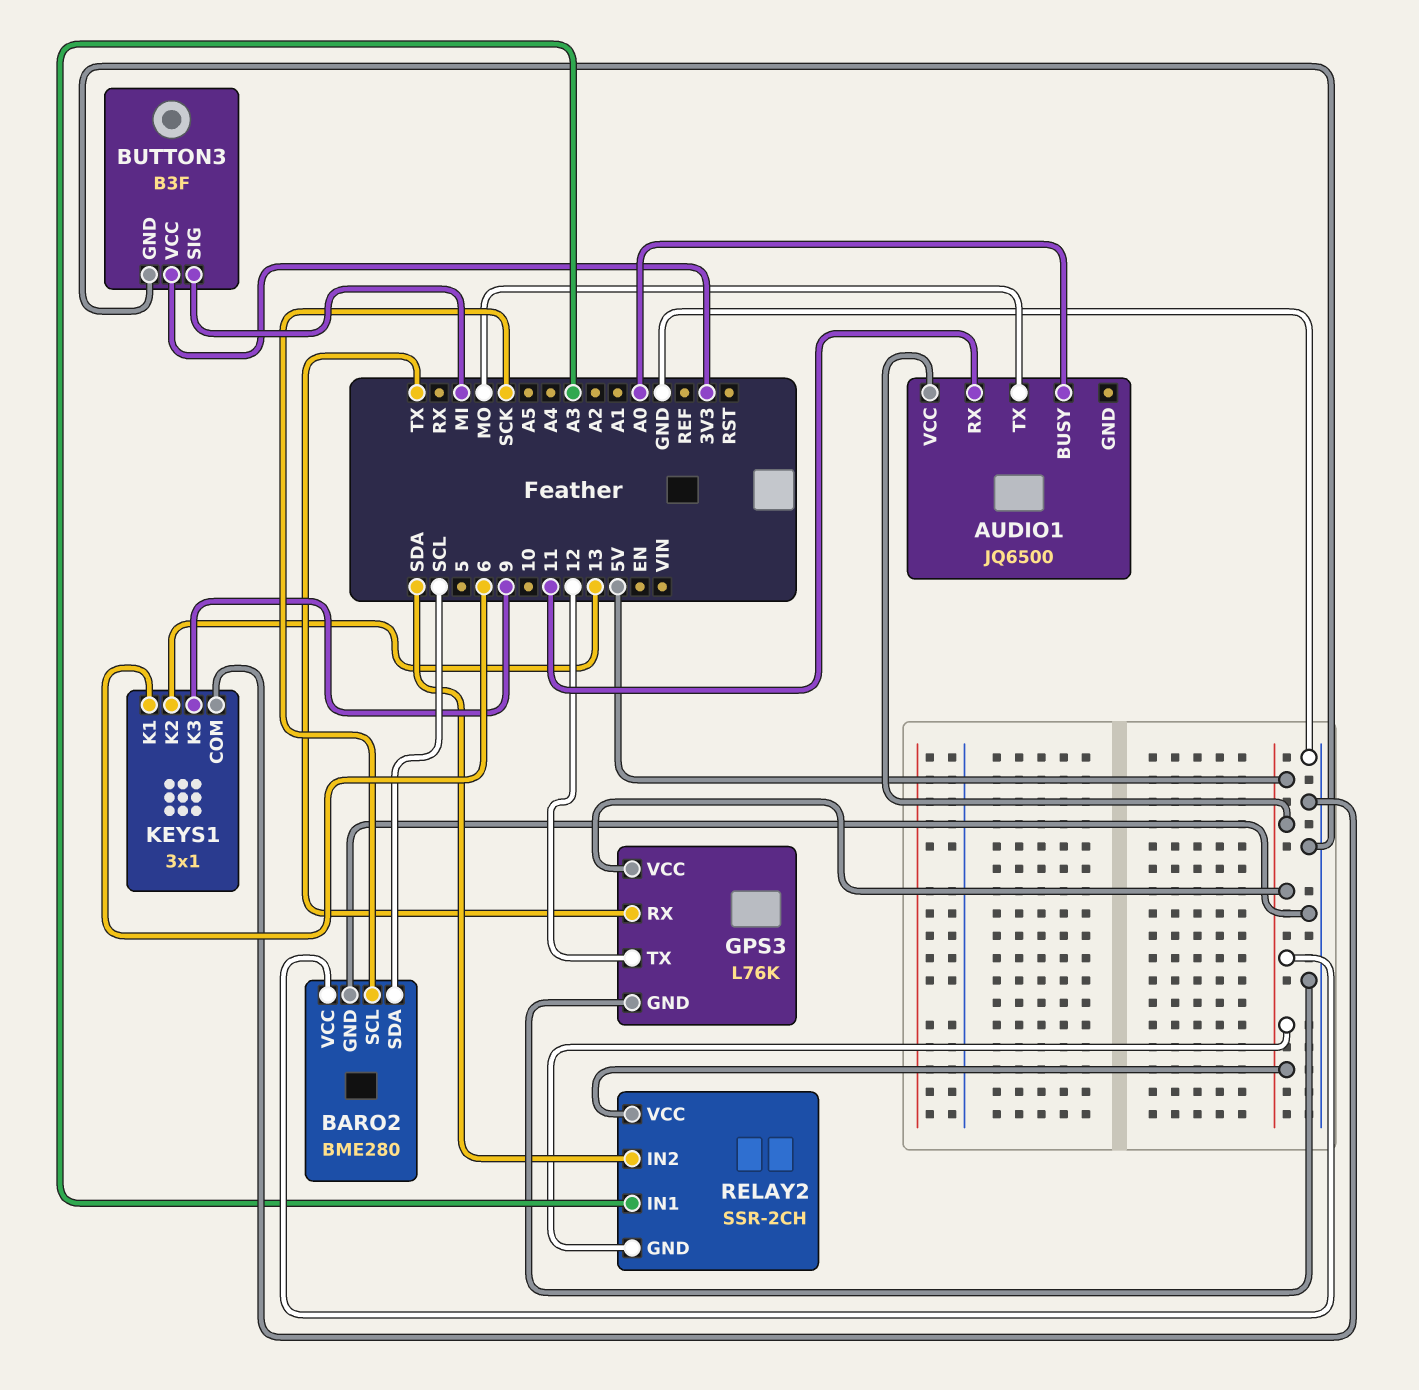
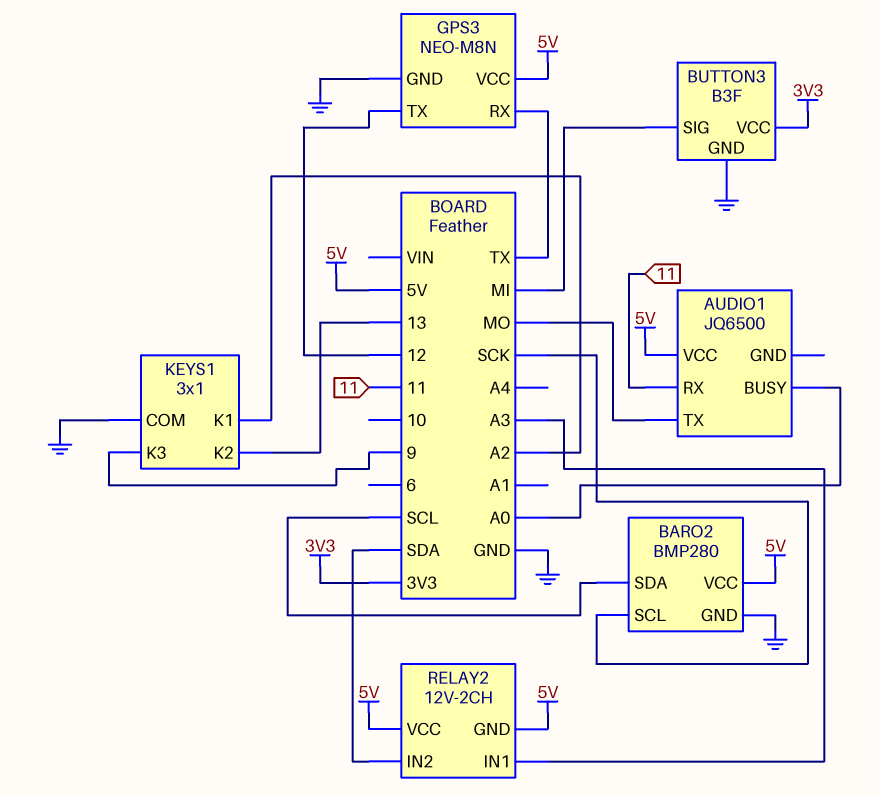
BARO2: BME280 -> BMP280
GPS3: L76K -> NEO-M8N
KEYS1 pin K1: 6 -> A2
RELAY2: SSR-2CH -> 12V-2CH

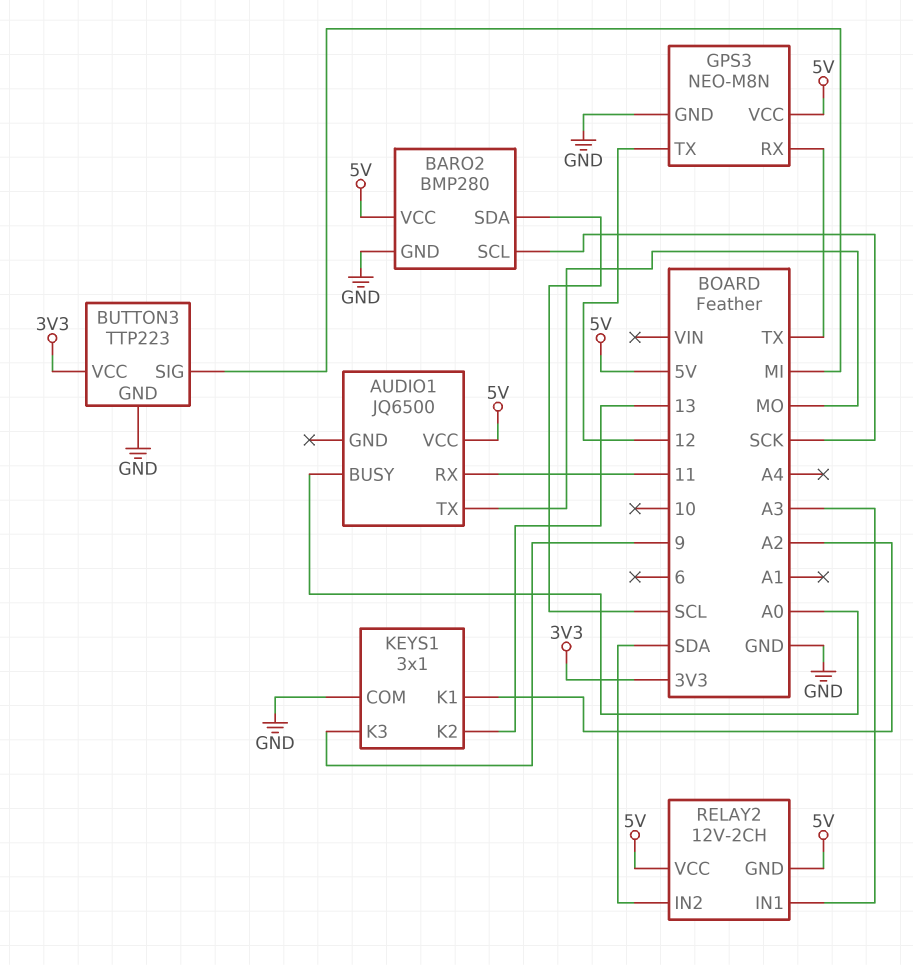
BUTTON3: B3F -> TTP223

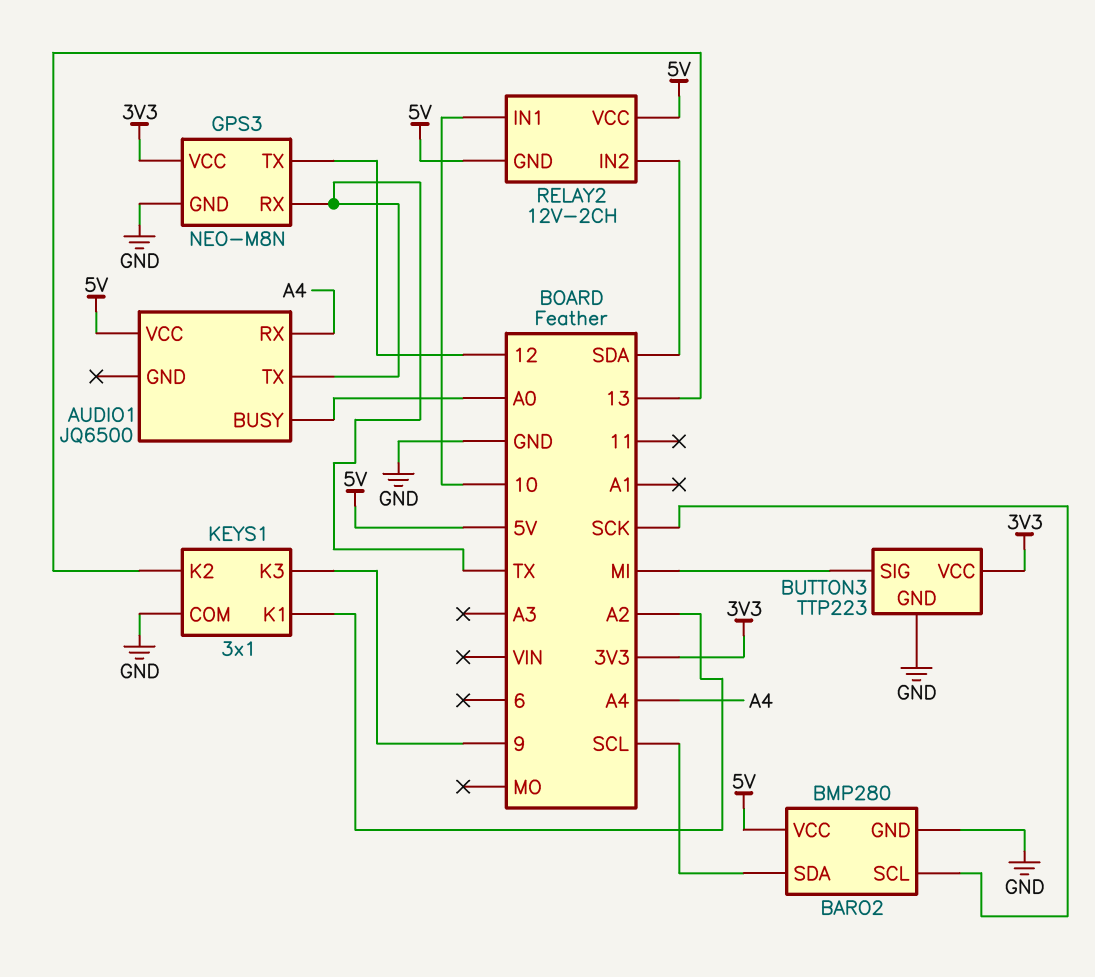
AUDIO1 pin RX: 11 -> A4
AUDIO1 pin TX: MO -> TX
GPS3 pin VCC: 5V -> 3V3
RELAY2 pin IN1: A3 -> 10

